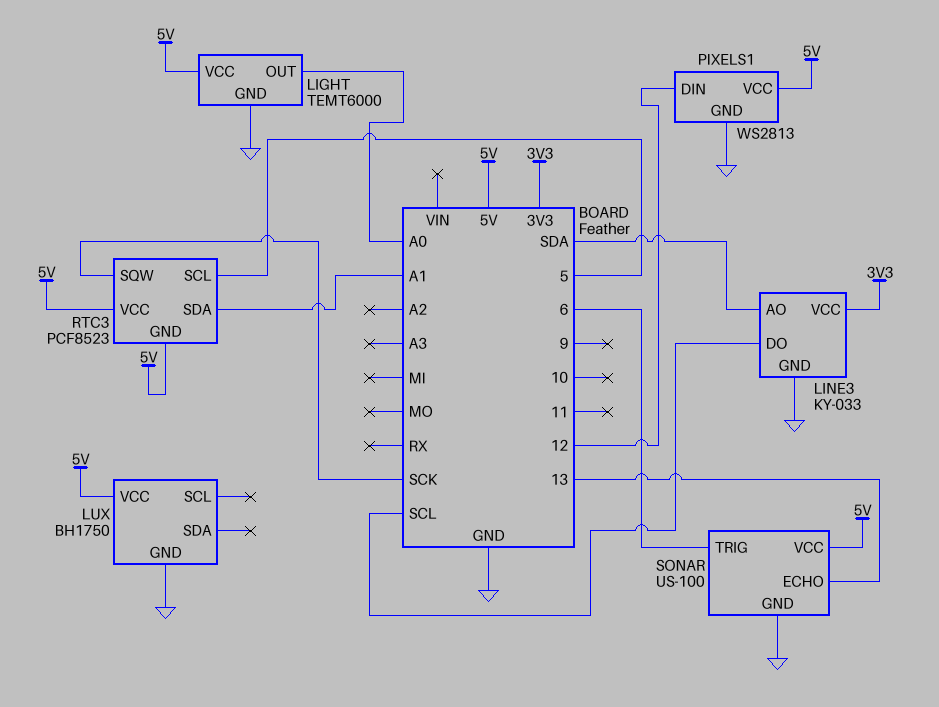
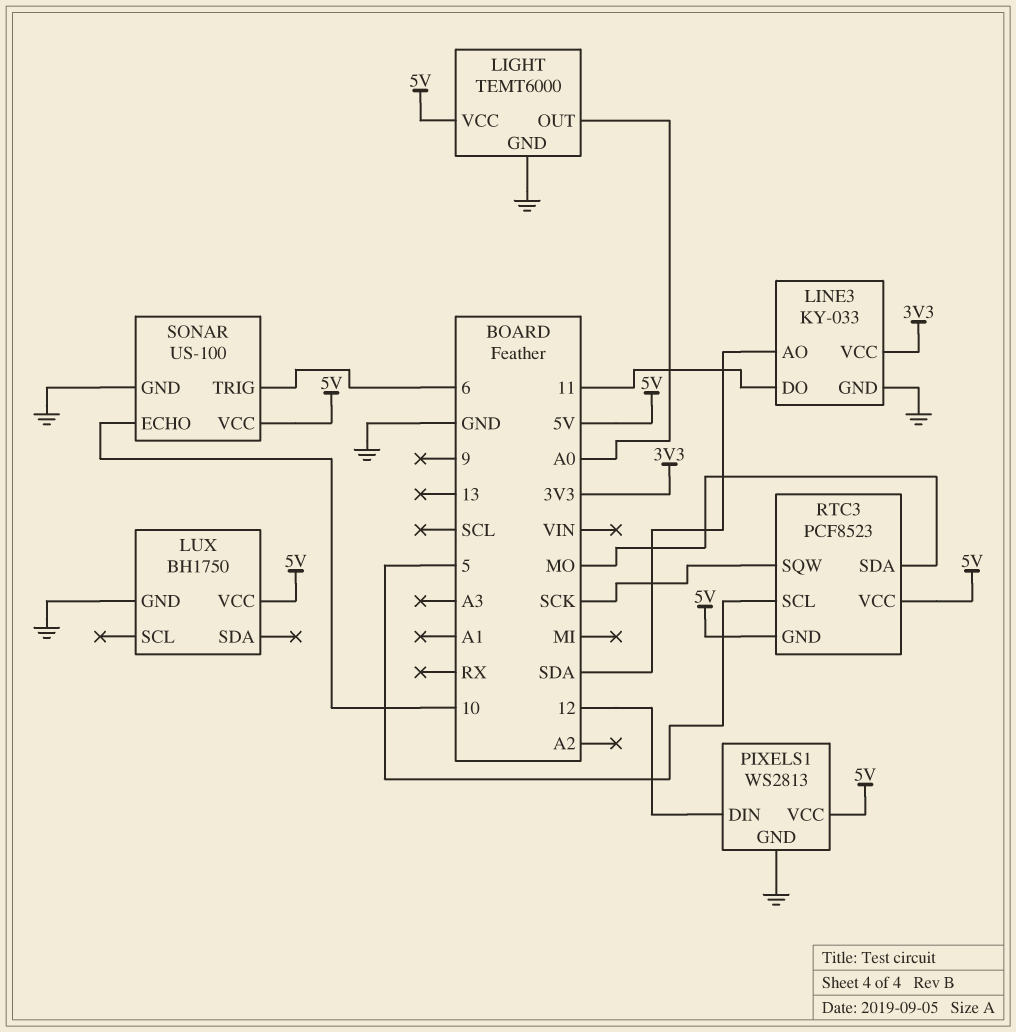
LINE3 pin DO: SCL -> 11
RTC3 pin SDA: A1 -> MO
SONAR pin ECHO: 13 -> 10

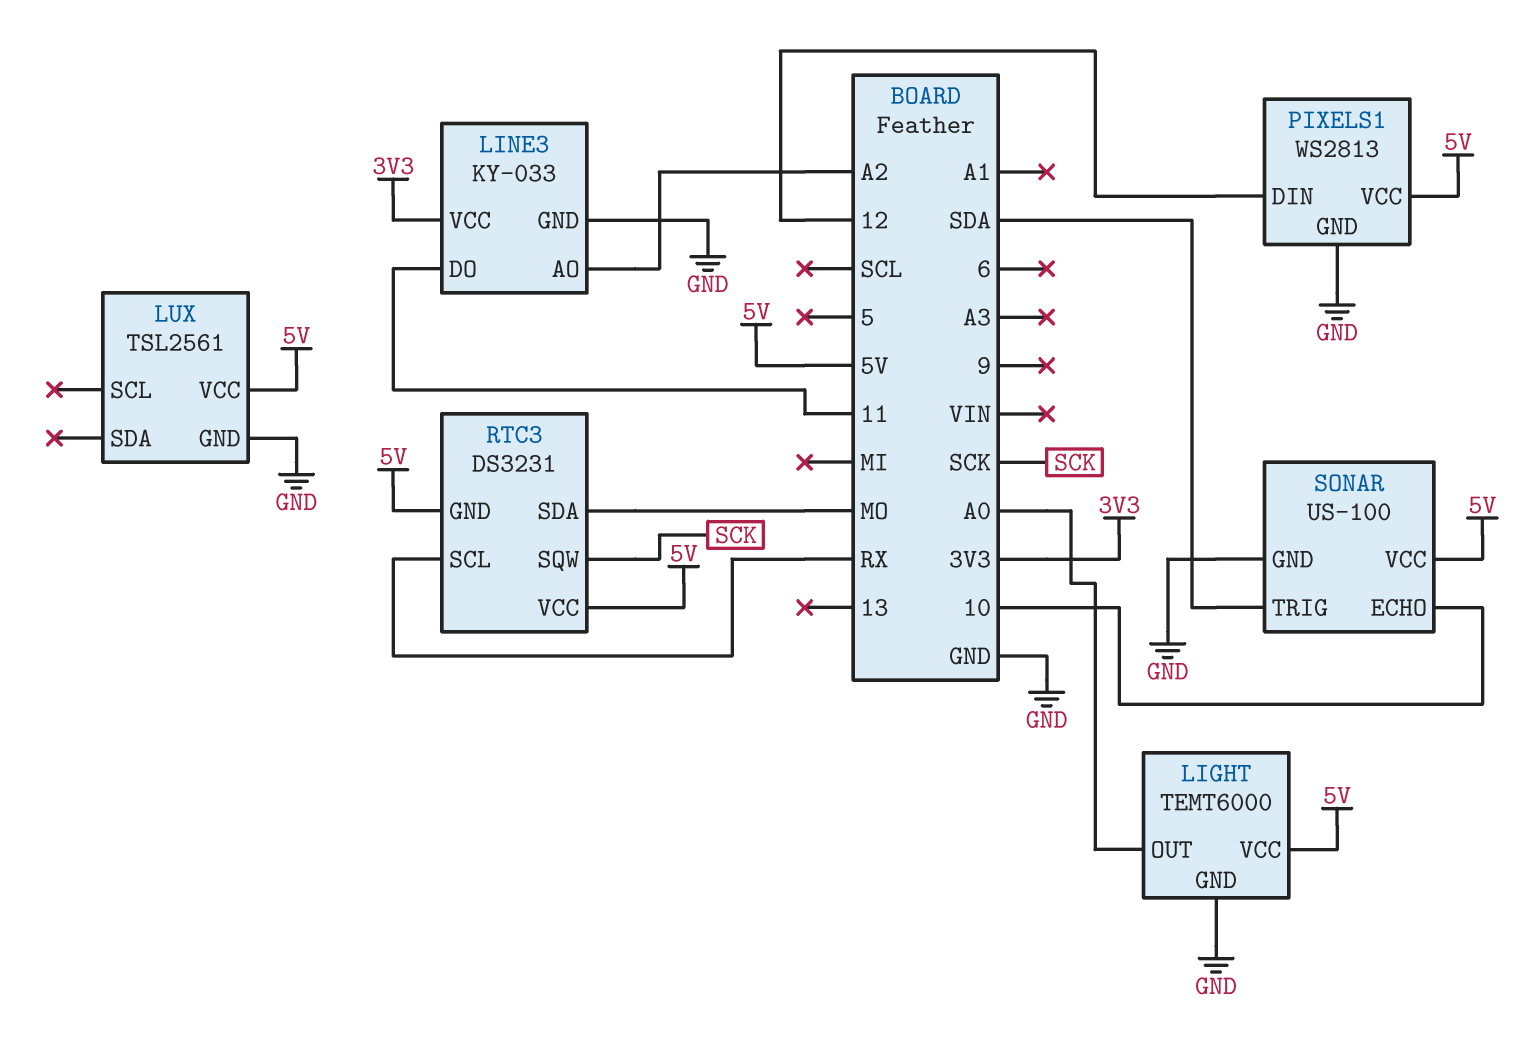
LINE3 pin AO: SDA -> A2
LUX: BH1750 -> TSL2561
RTC3: PCF8523 -> DS3231
RTC3 pin SCL: 5 -> RX
SONAR pin TRIG: 6 -> SDA

